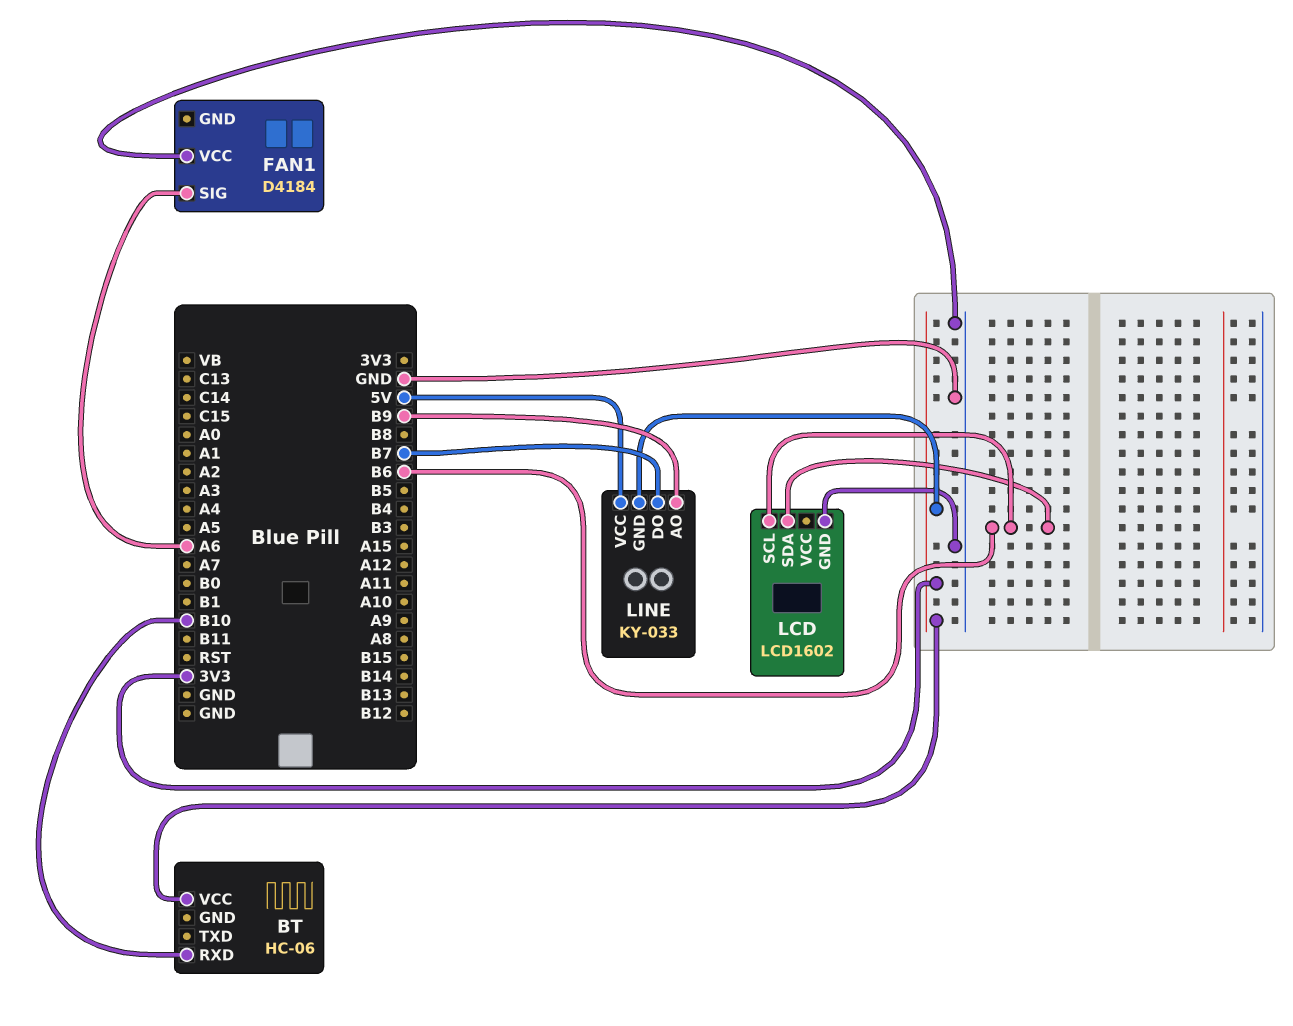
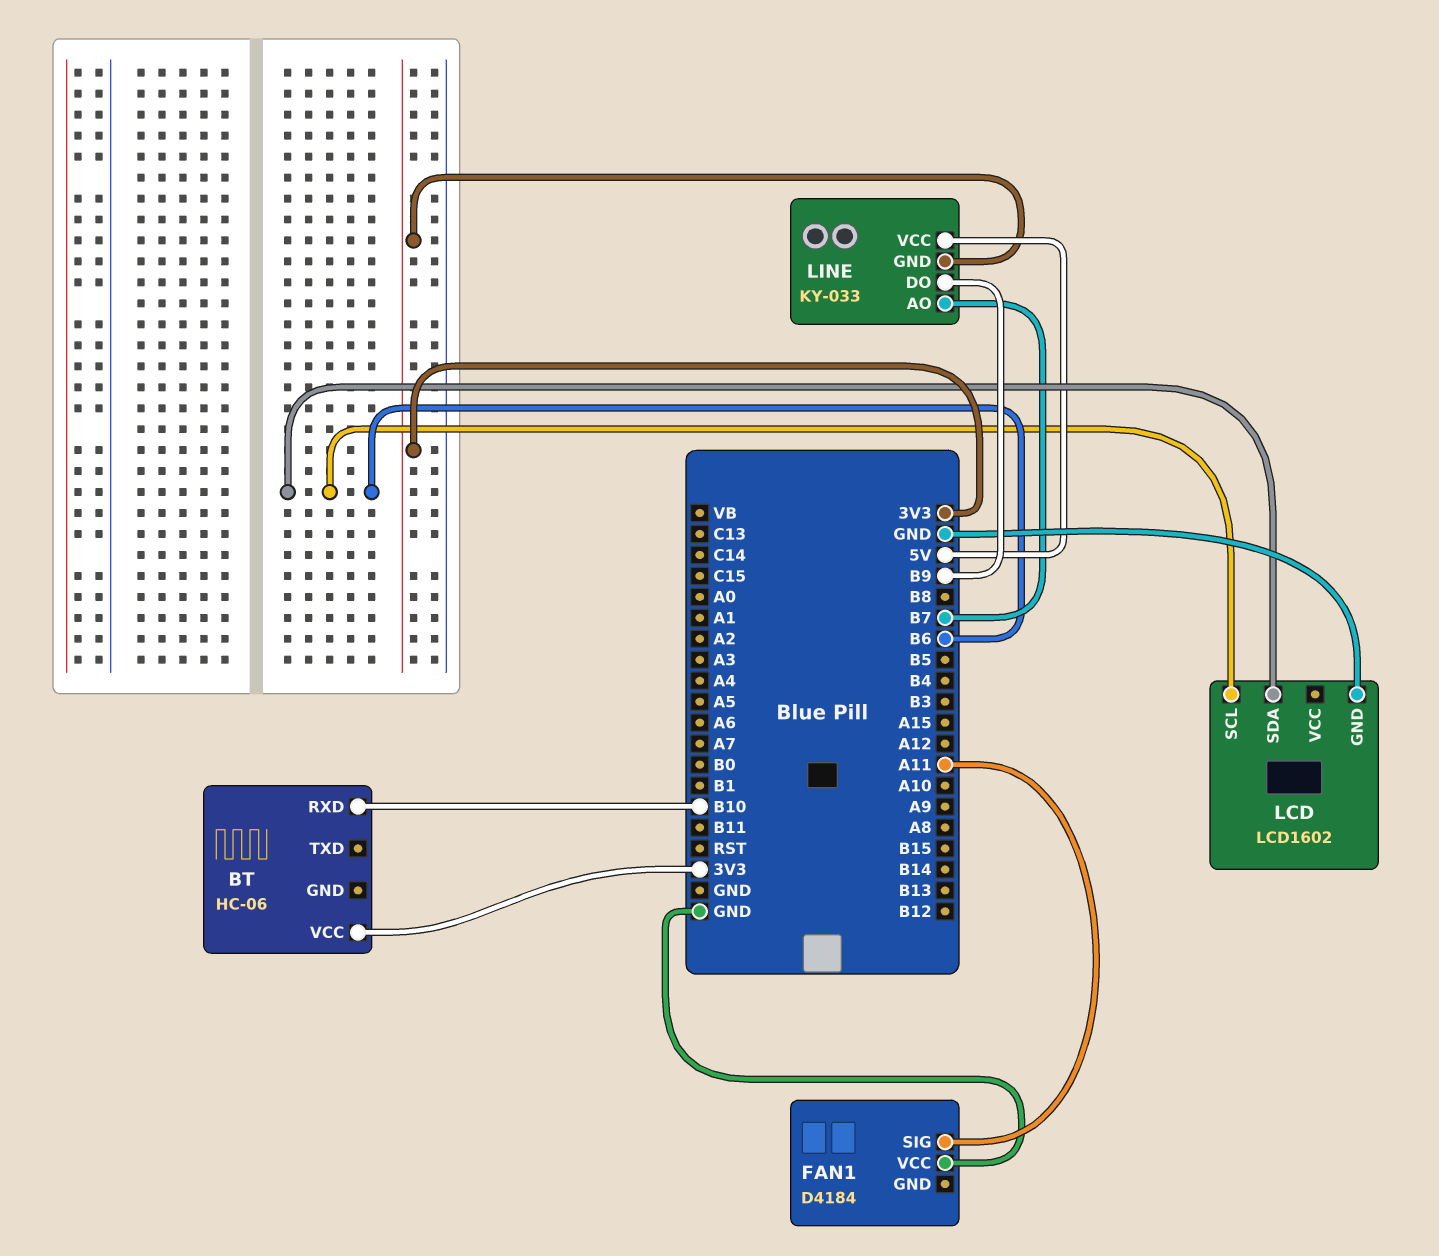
FAN1 pin SIG: A6 -> A11
LINE pin AO: B9 -> B7
LINE pin DO: B7 -> B9

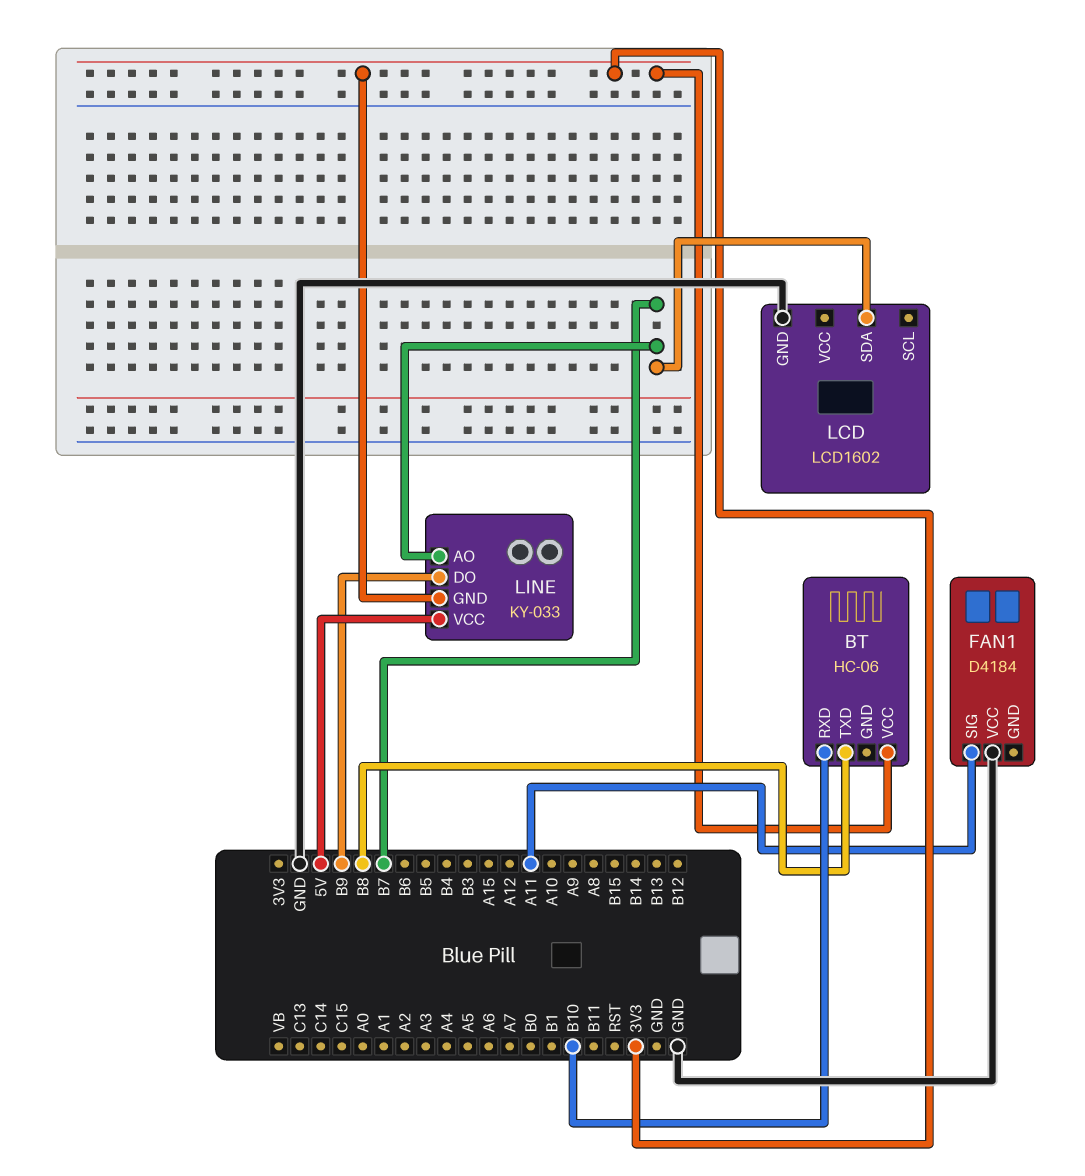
BT pin TXD: none -> B8
LCD pin SCL: B6 -> none
LCD pin SDA: B6 -> B7

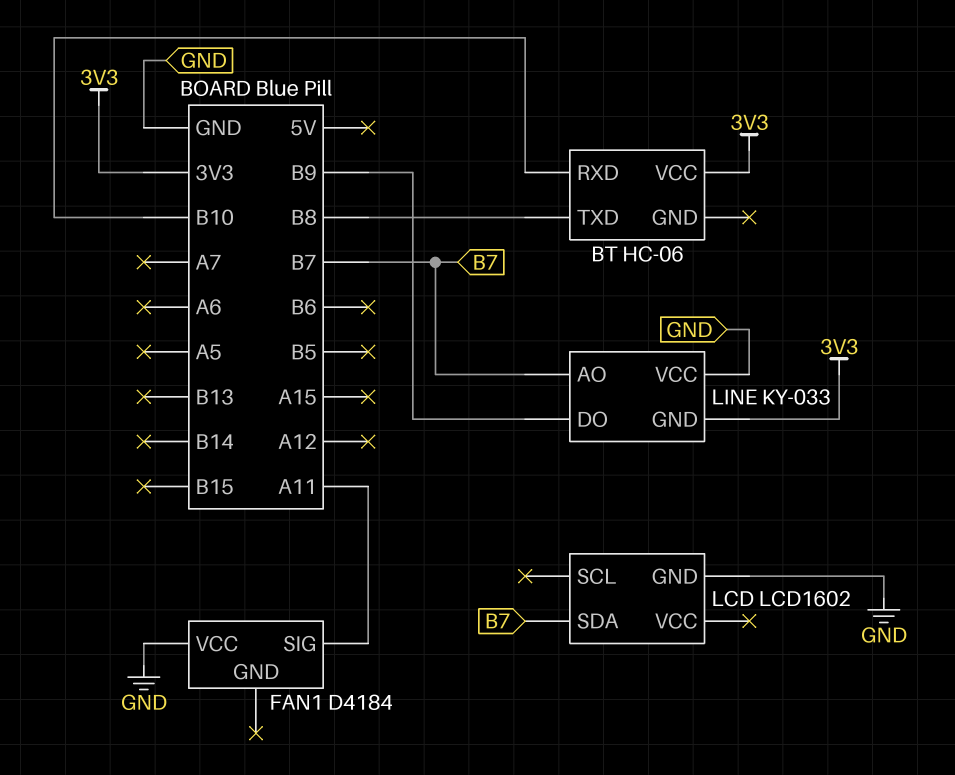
LINE pin VCC: 5V -> GND

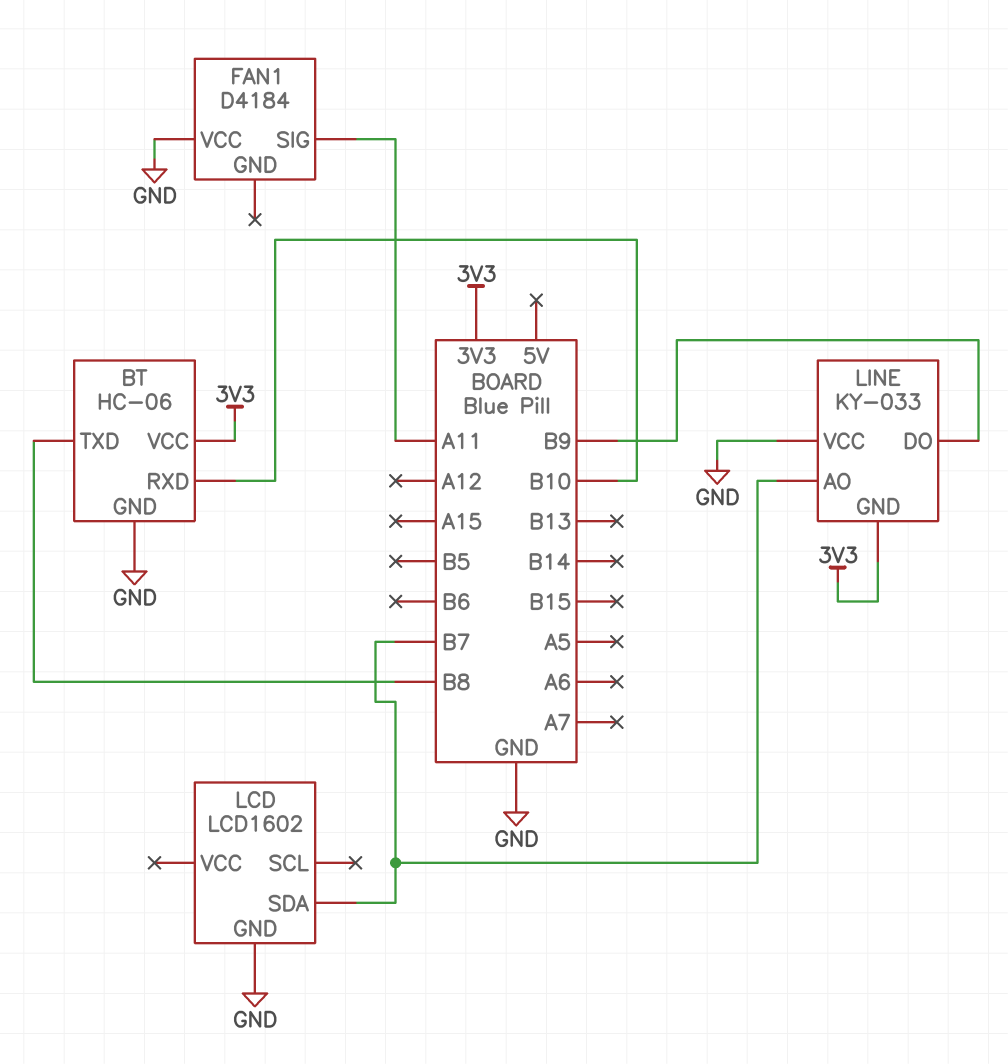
BT pin GND: none -> GND

